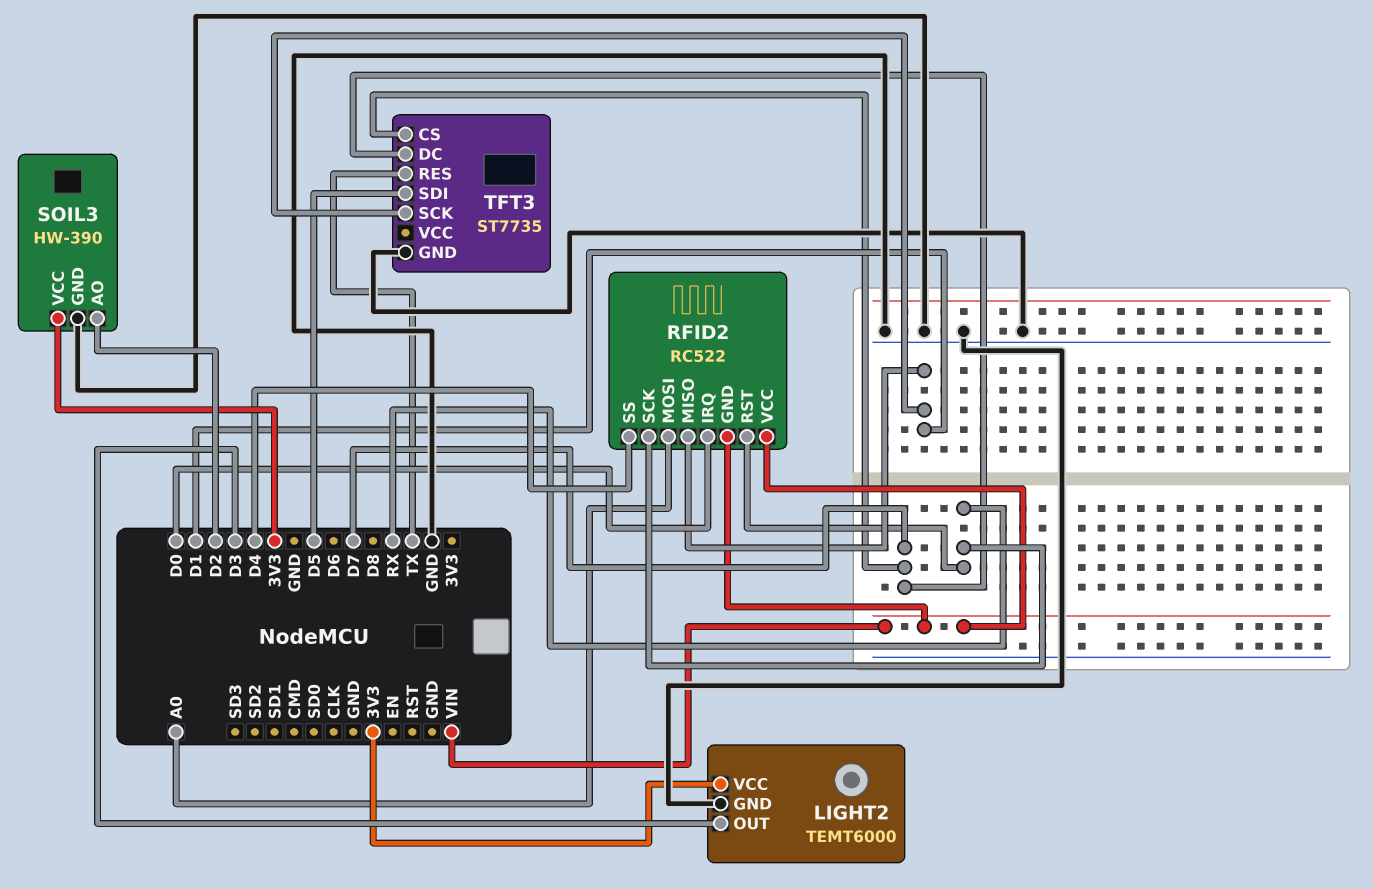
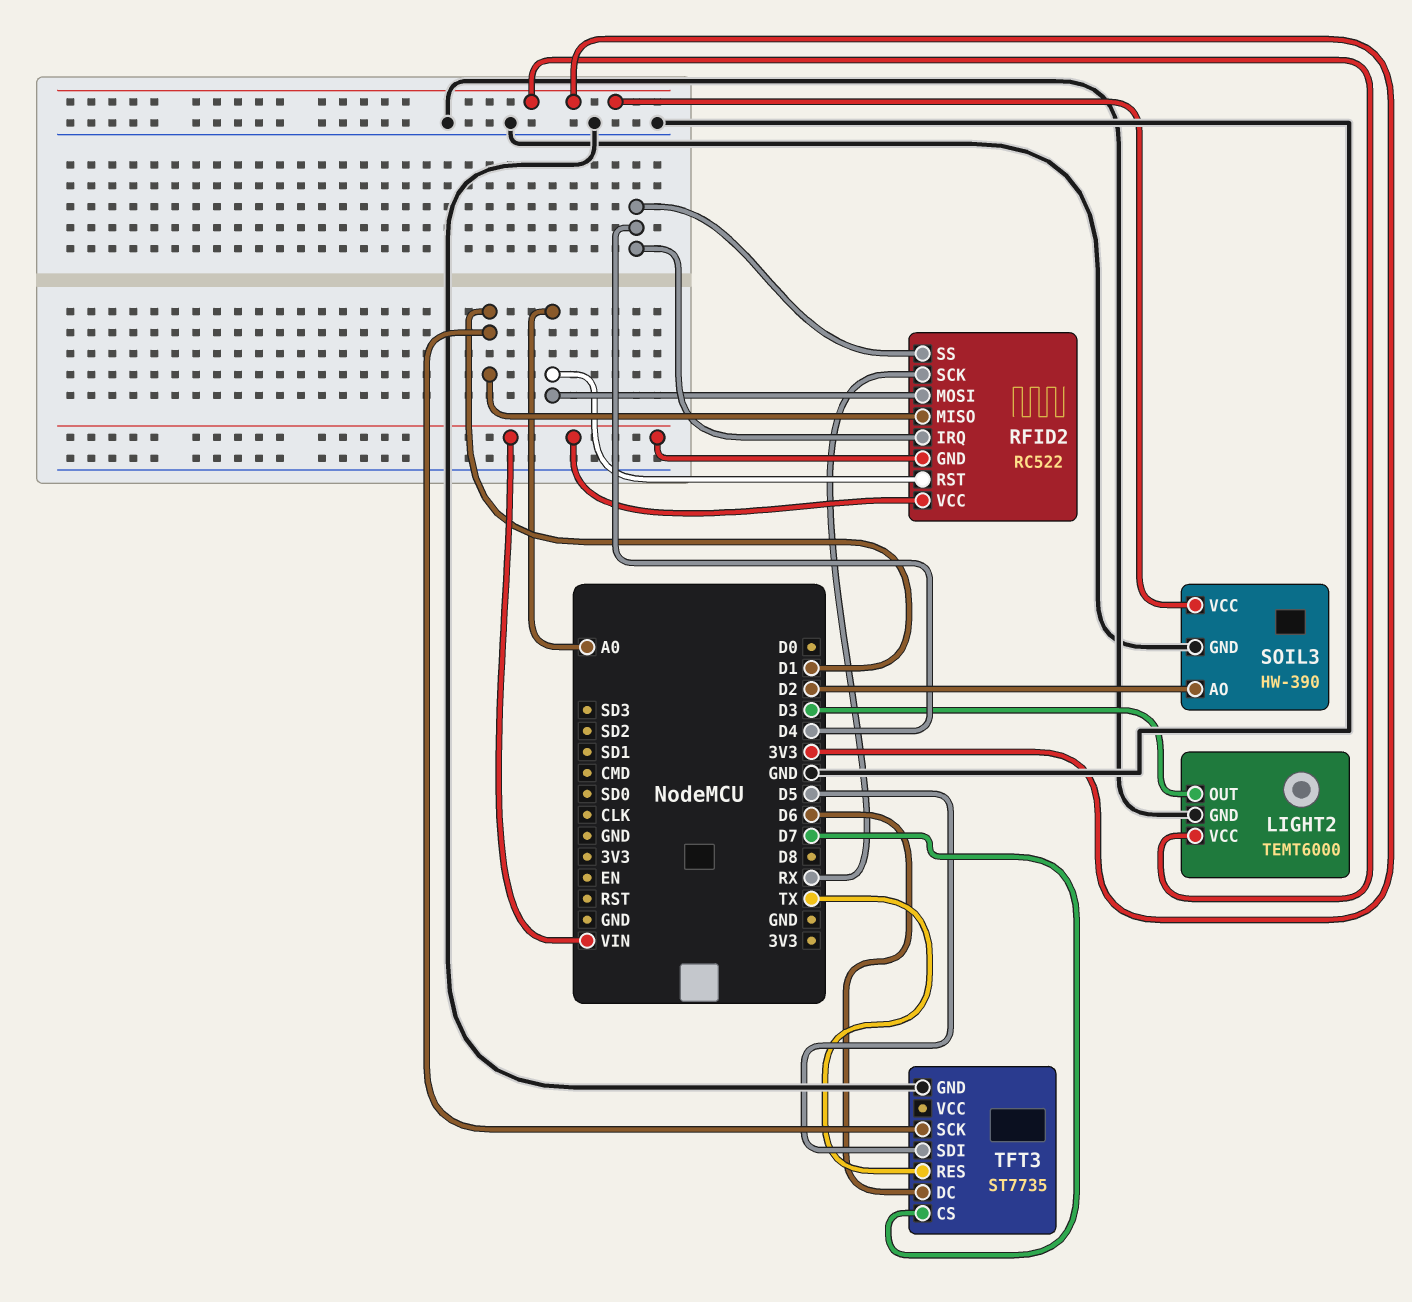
RFID2 pin IRQ: D0 -> D4
RFID2 pin RST: RX -> A0
TFT3 pin DC: D7 -> D6

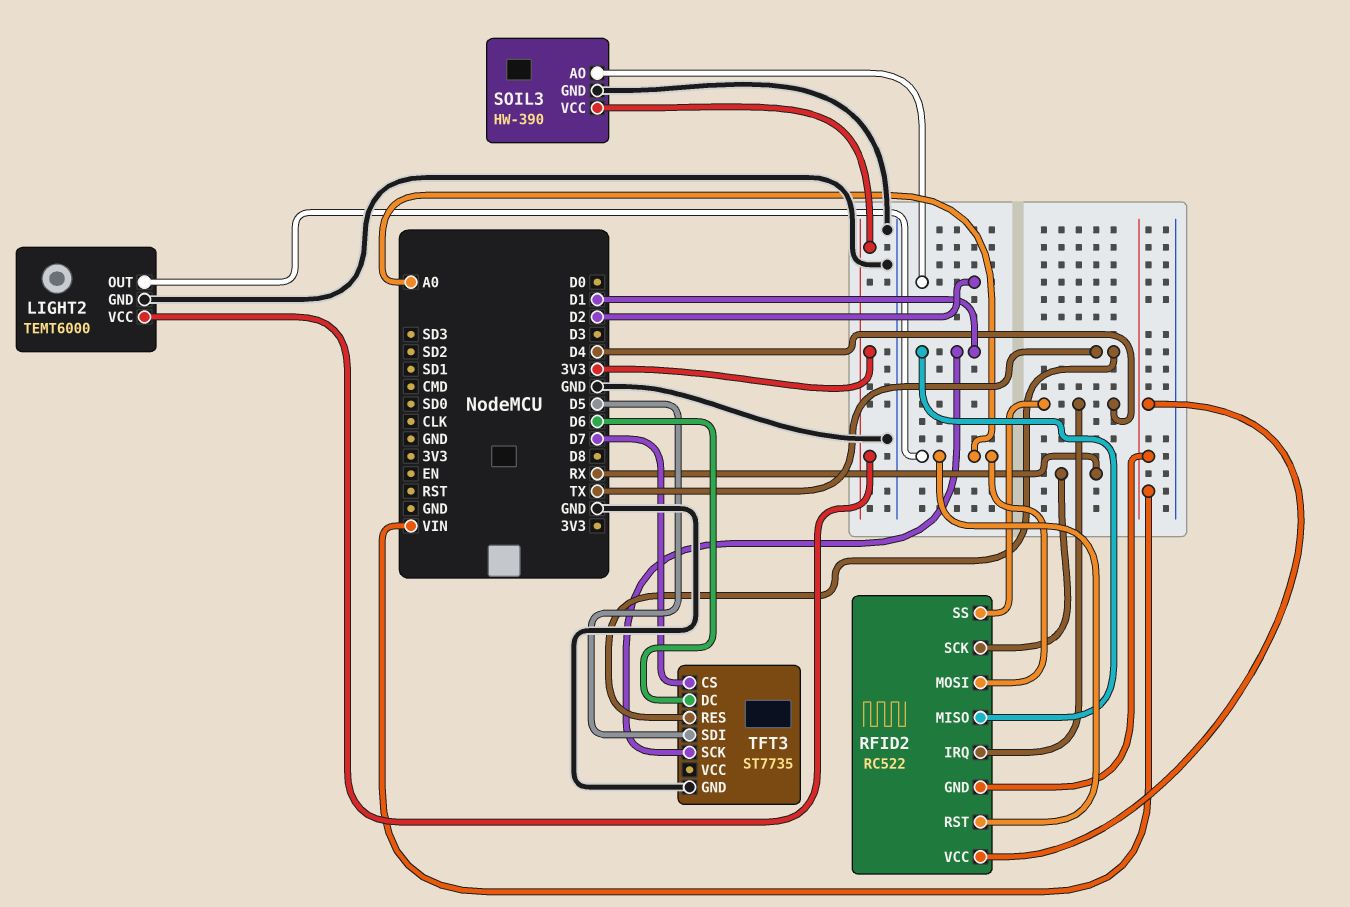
LIGHT2 pin OUT: D3 -> A0

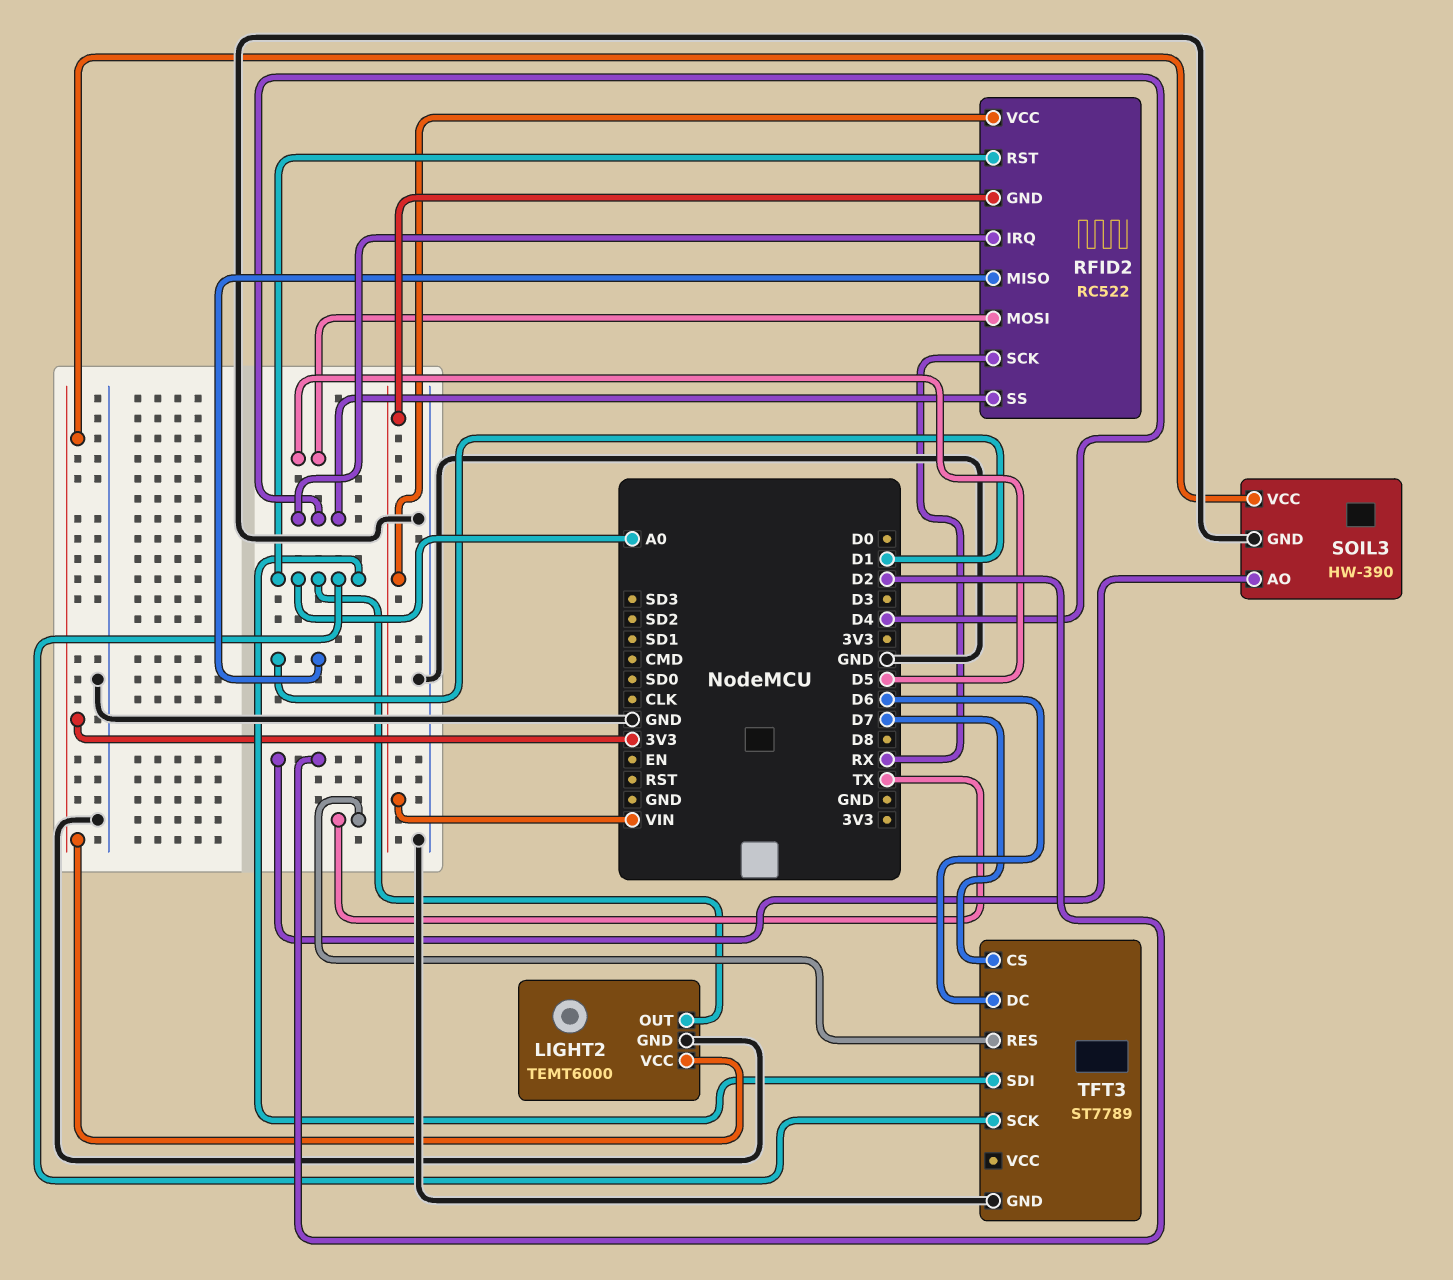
RFID2 pin MOSI: A0 -> D5
TFT3: ST7735 -> ST7789
TFT3 pin SCK: D1 -> A0
TFT3 pin SDI: D5 -> A0

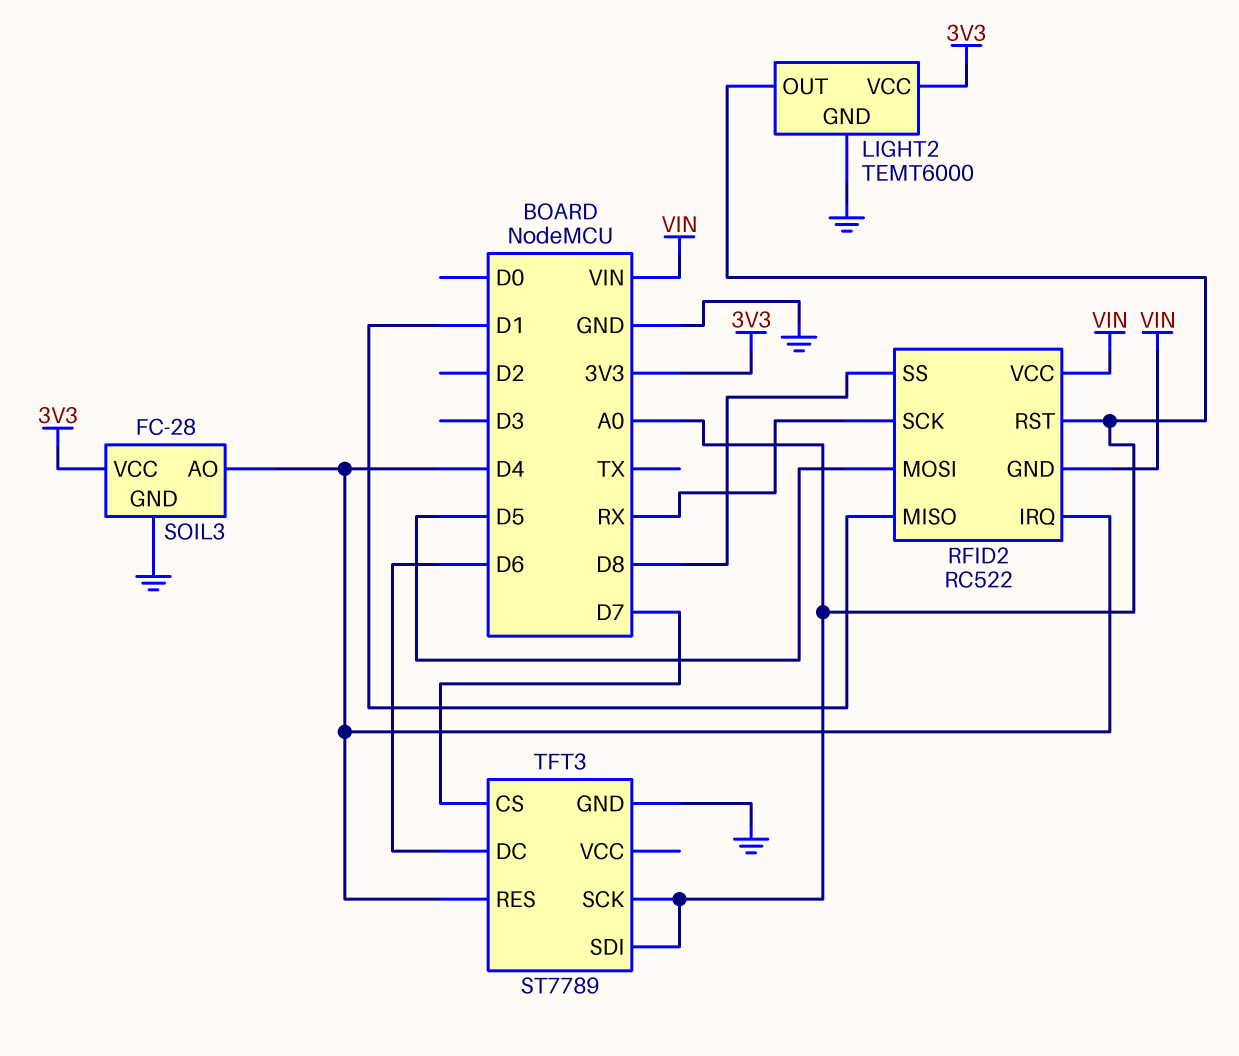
RFID2 pin SS: D4 -> D8
SOIL3: HW-390 -> FC-28
SOIL3 pin AO: D2 -> D4
TFT3 pin RES: TX -> D4

